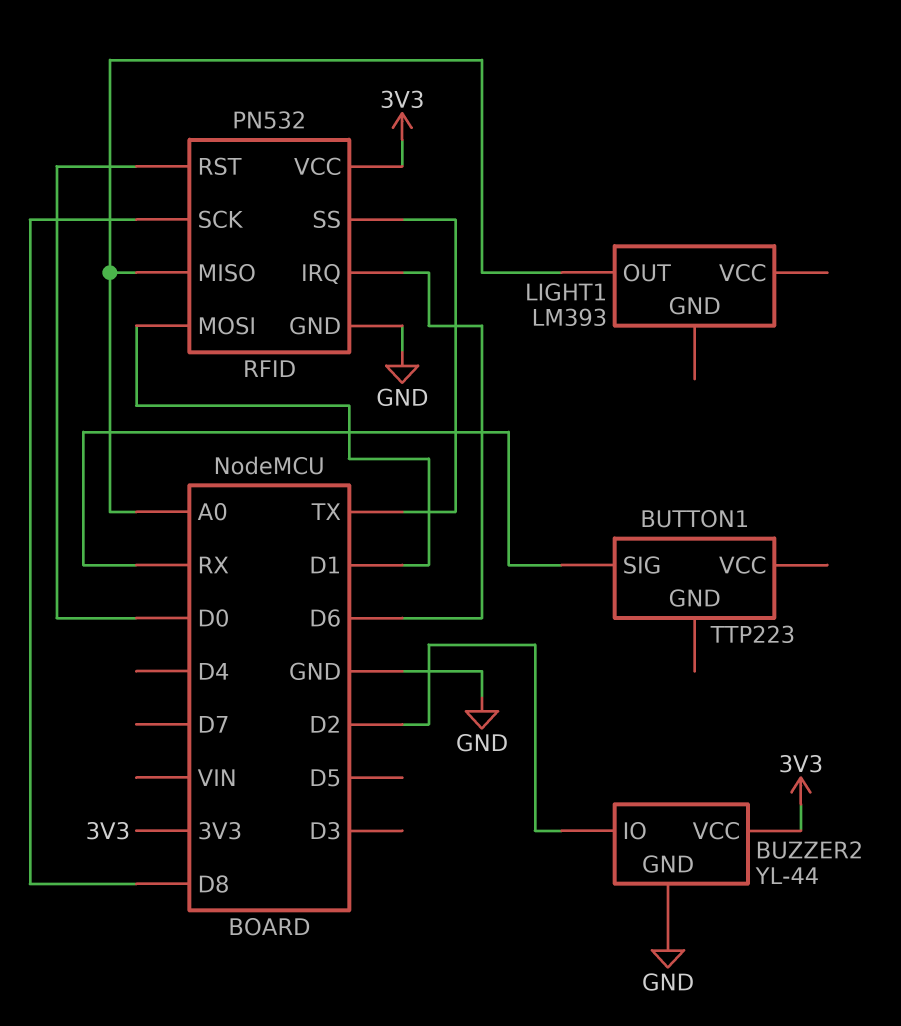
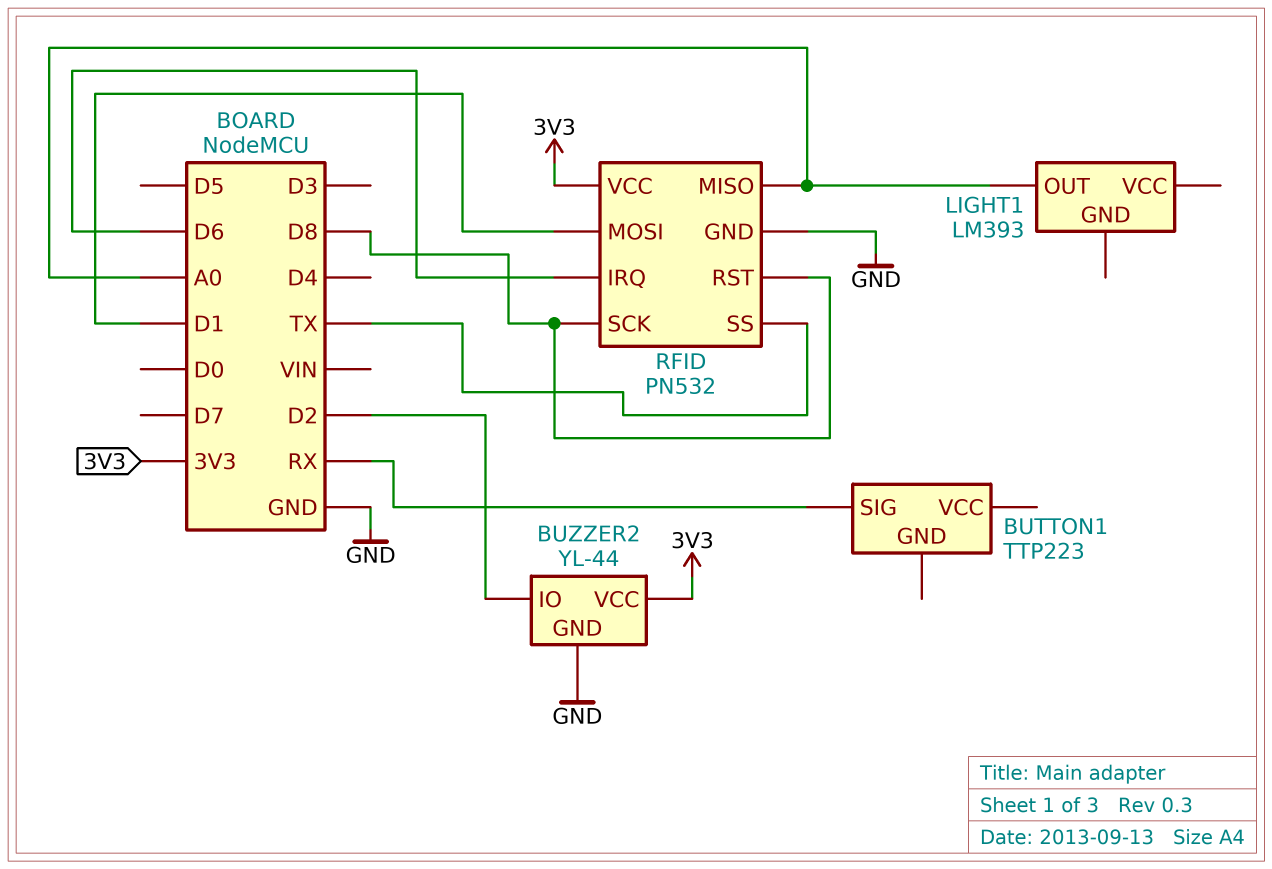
RFID pin RST: D0 -> D8

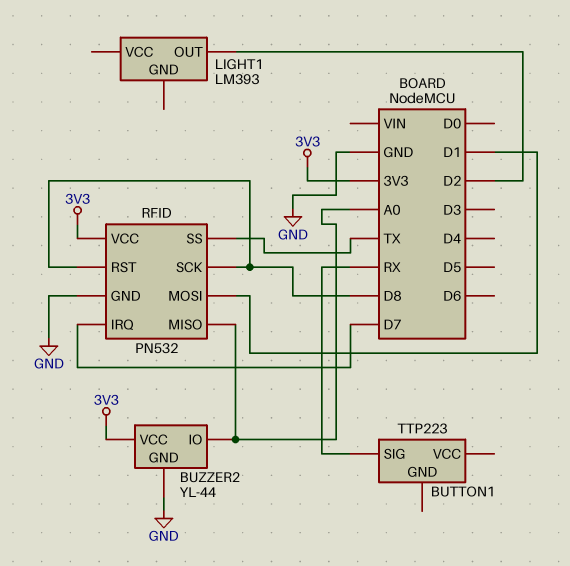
BUZZER2 pin IO: D2 -> A0
LIGHT1 pin OUT: A0 -> D2
RFID pin IRQ: D6 -> D7

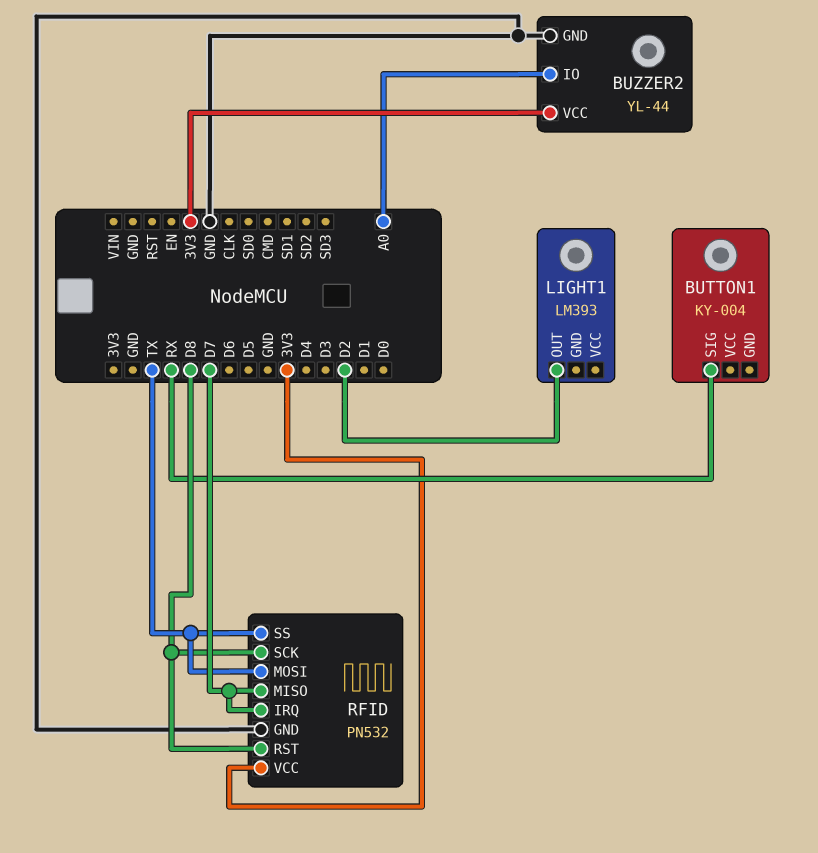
BUTTON1: TTP223 -> KY-004
RFID pin MISO: A0 -> D7
RFID pin MOSI: D1 -> TX

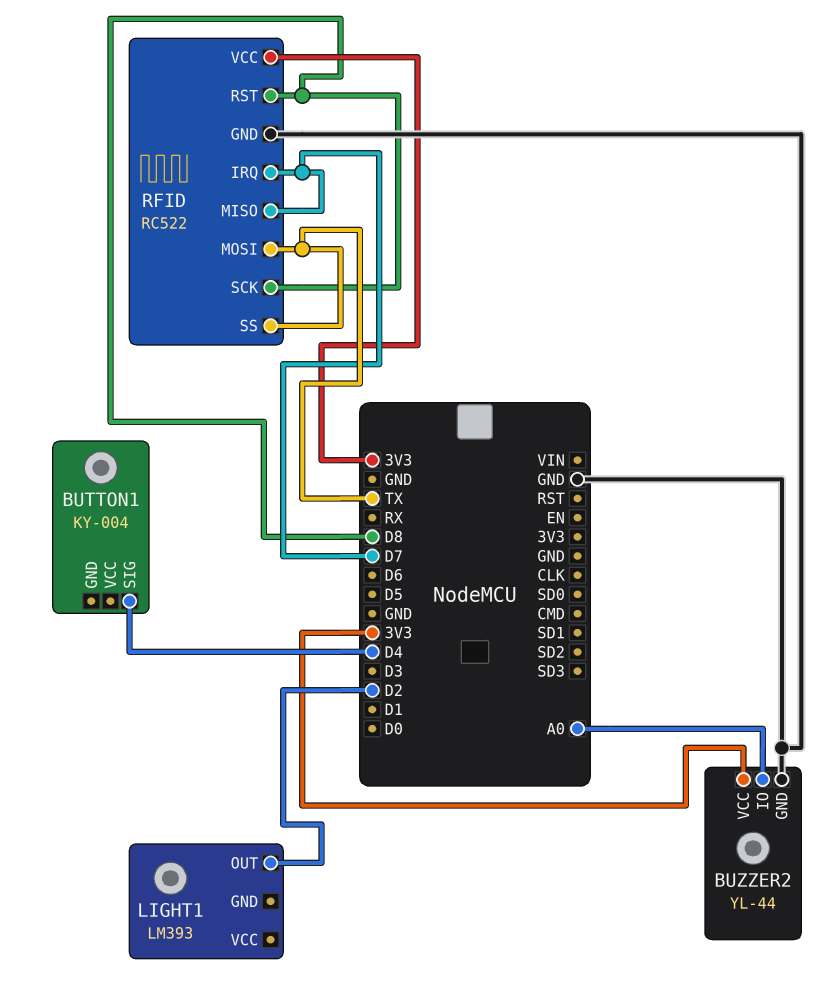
BUTTON1 pin SIG: RX -> D4
RFID: PN532 -> RC522

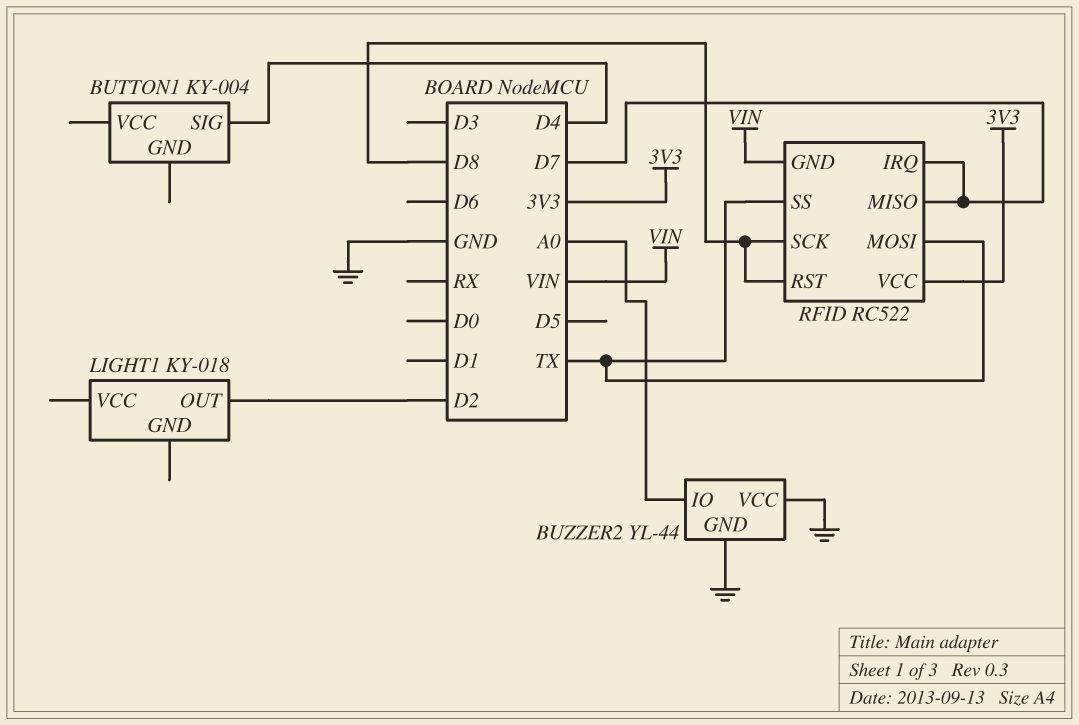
BUZZER2 pin VCC: 3V3 -> GND
LIGHT1: LM393 -> KY-018
RFID pin GND: GND -> VIN

